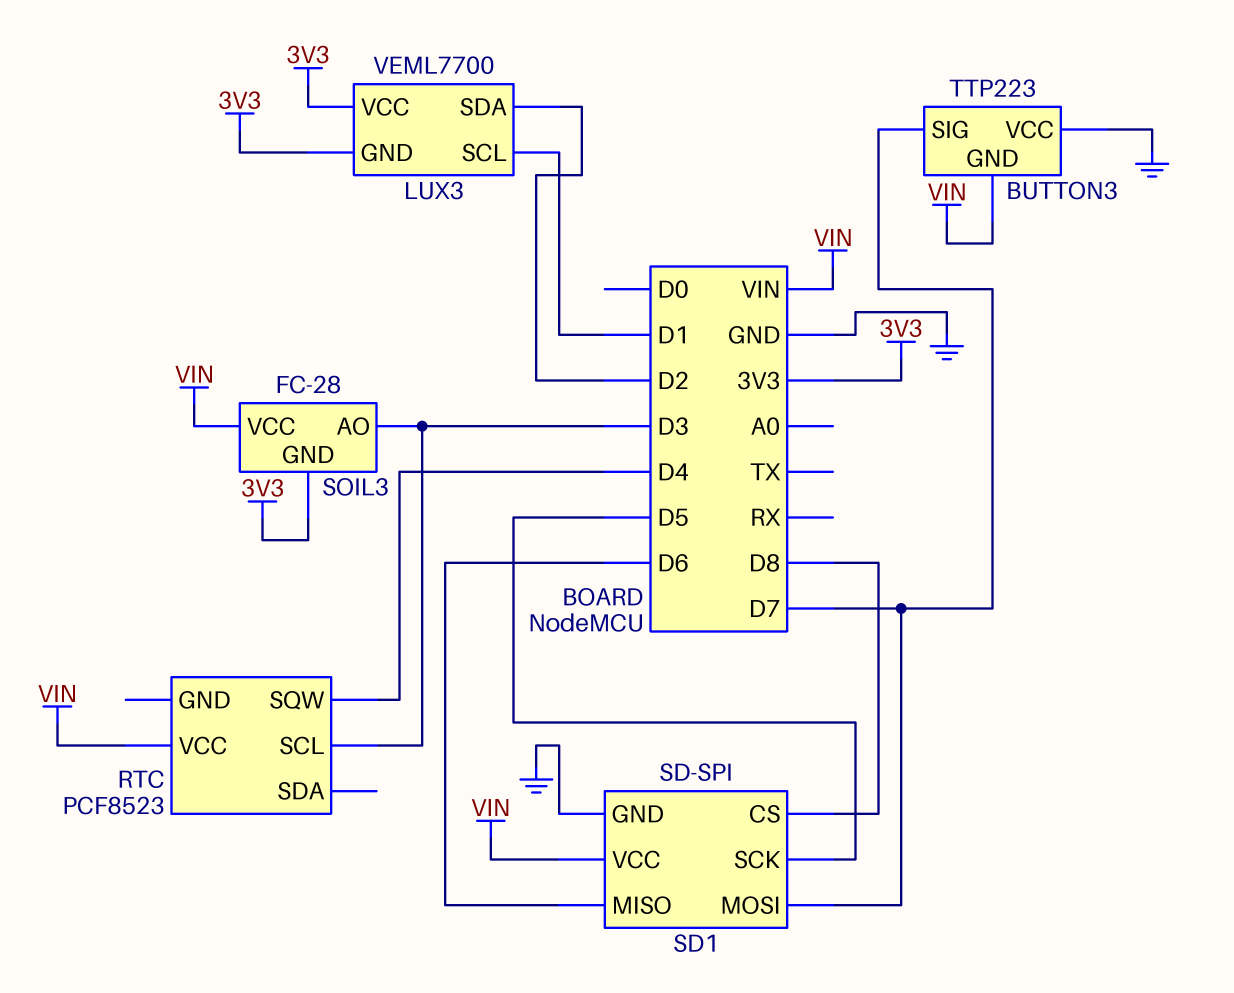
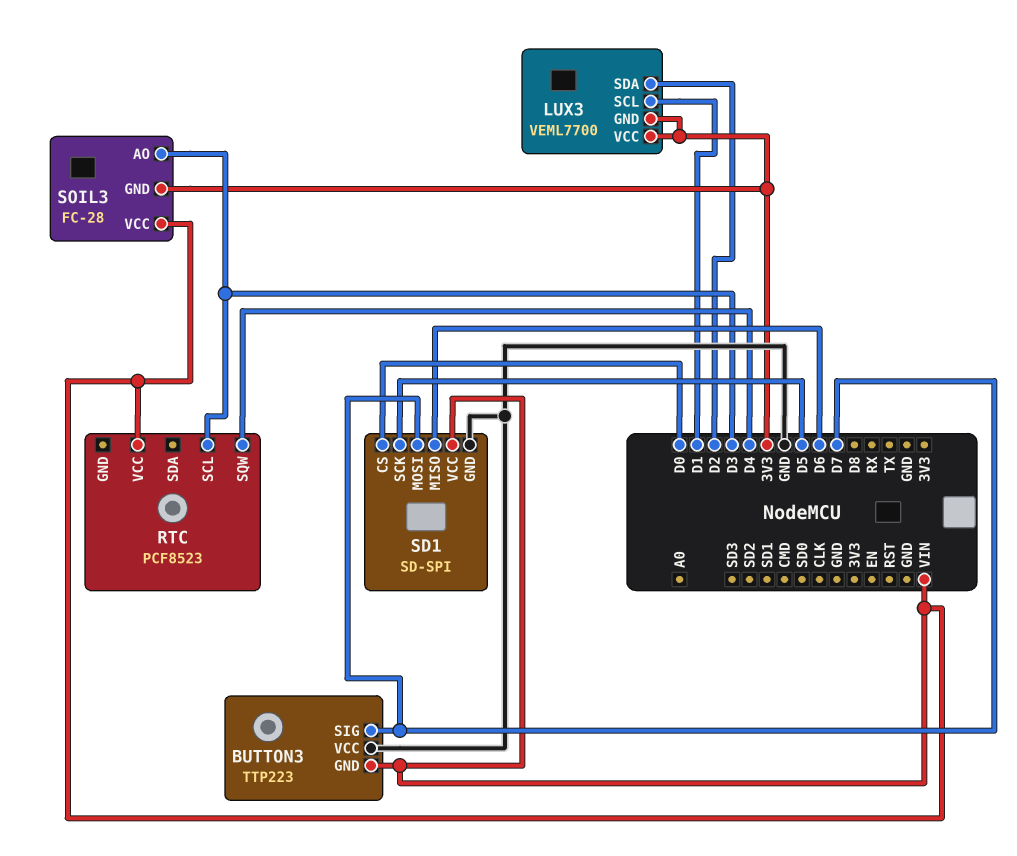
SD1 pin CS: D8 -> D0

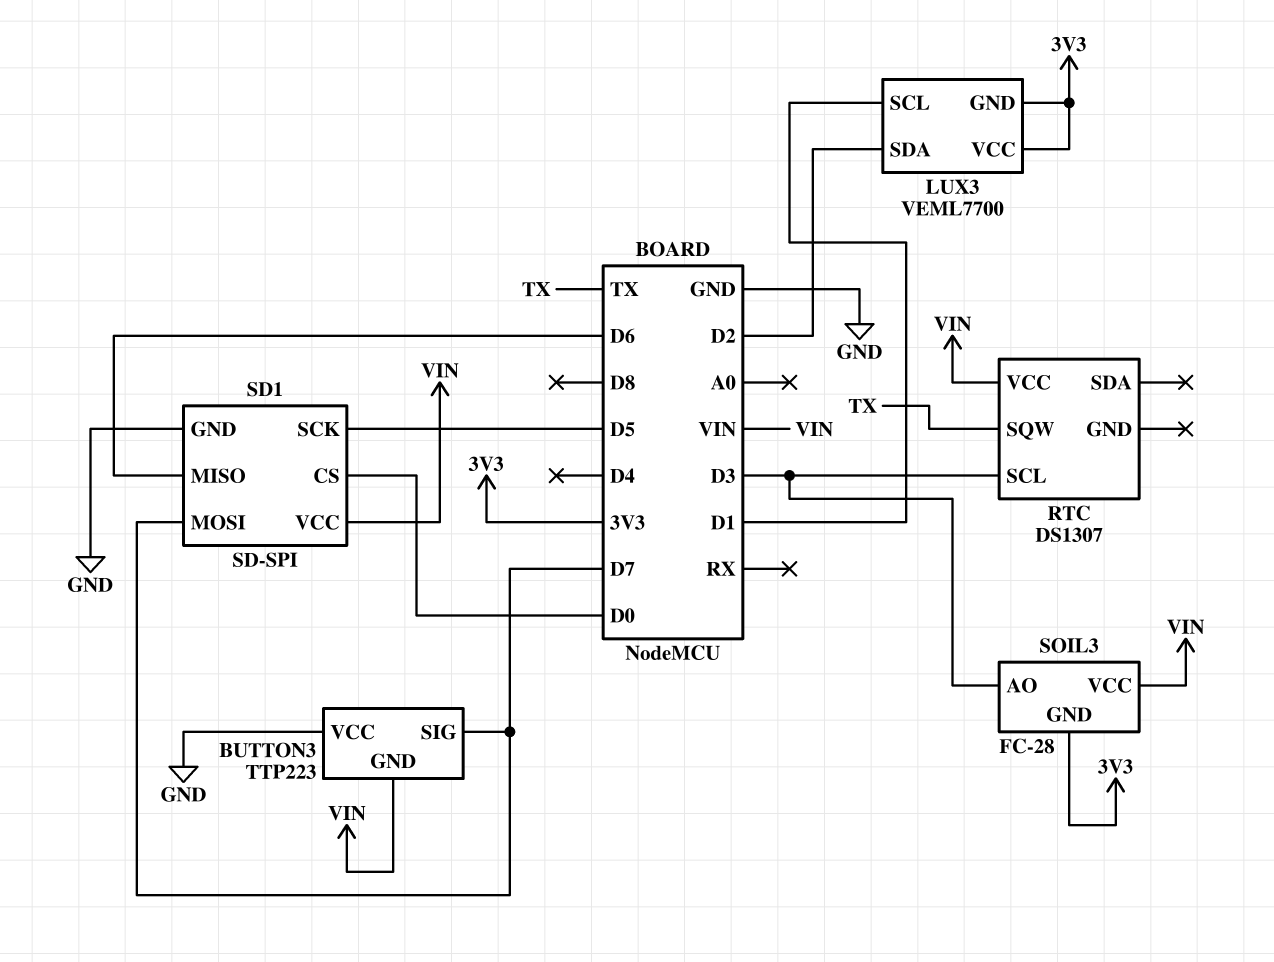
RTC: PCF8523 -> DS1307
RTC pin SQW: D4 -> TX

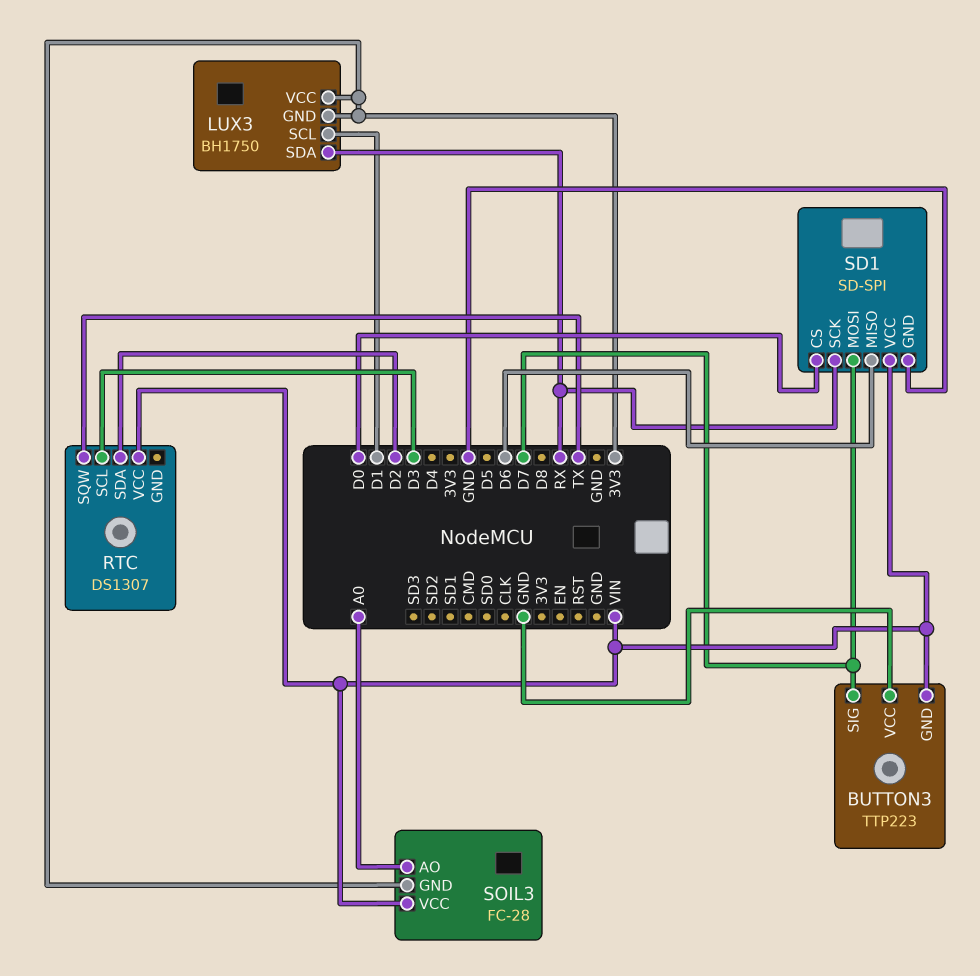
LUX3: VEML7700 -> BH1750
LUX3 pin SDA: D2 -> RX
RTC pin SDA: none -> D2
SD1 pin SCK: D5 -> RX
SOIL3 pin AO: D3 -> A0

